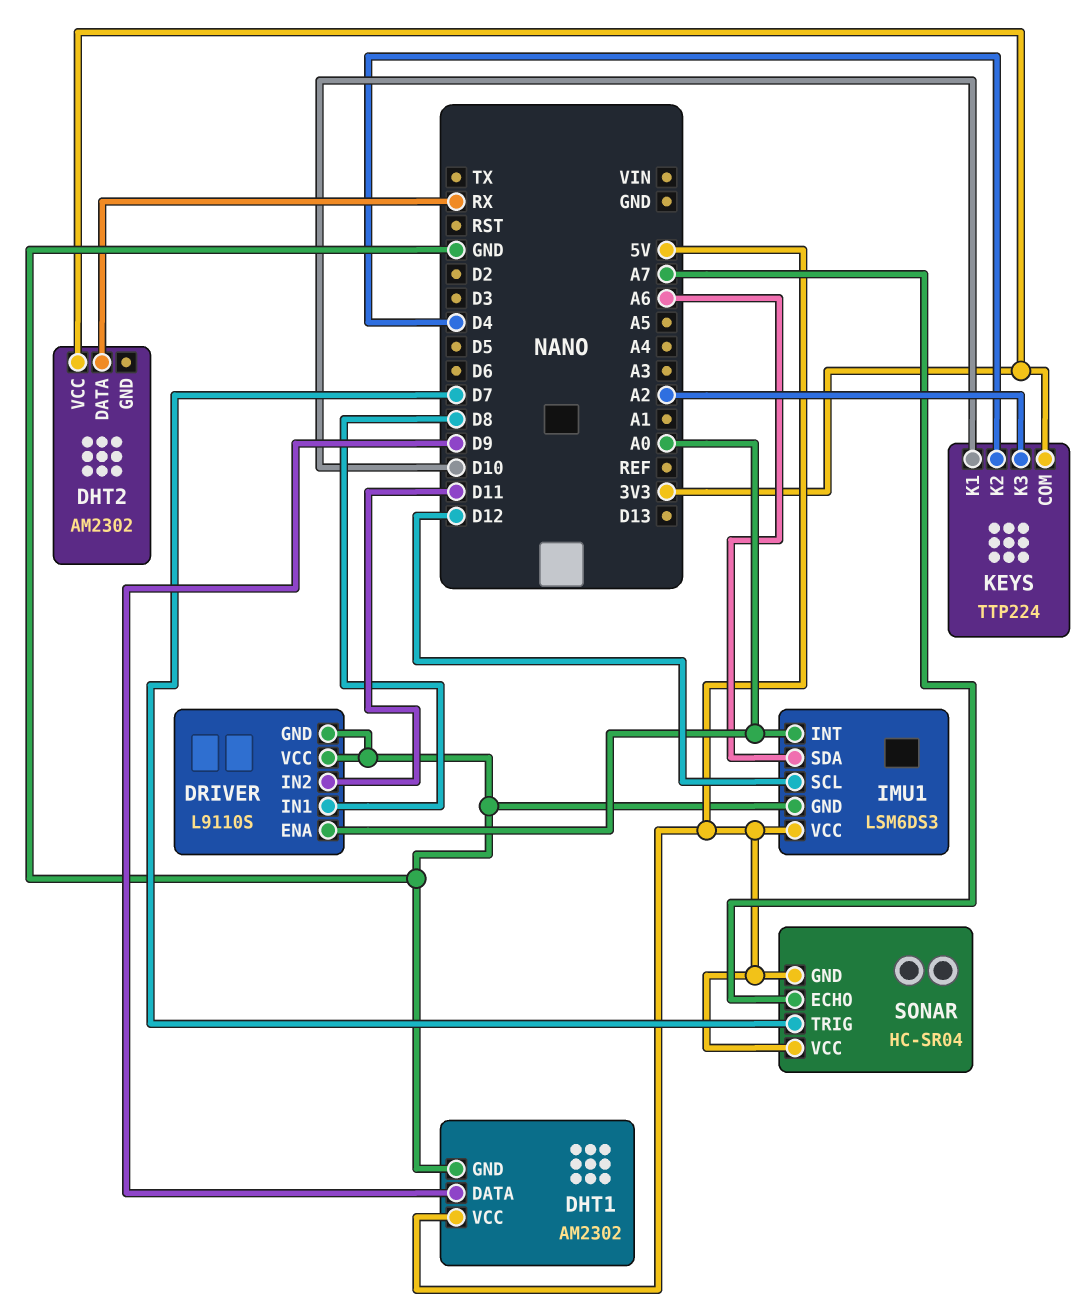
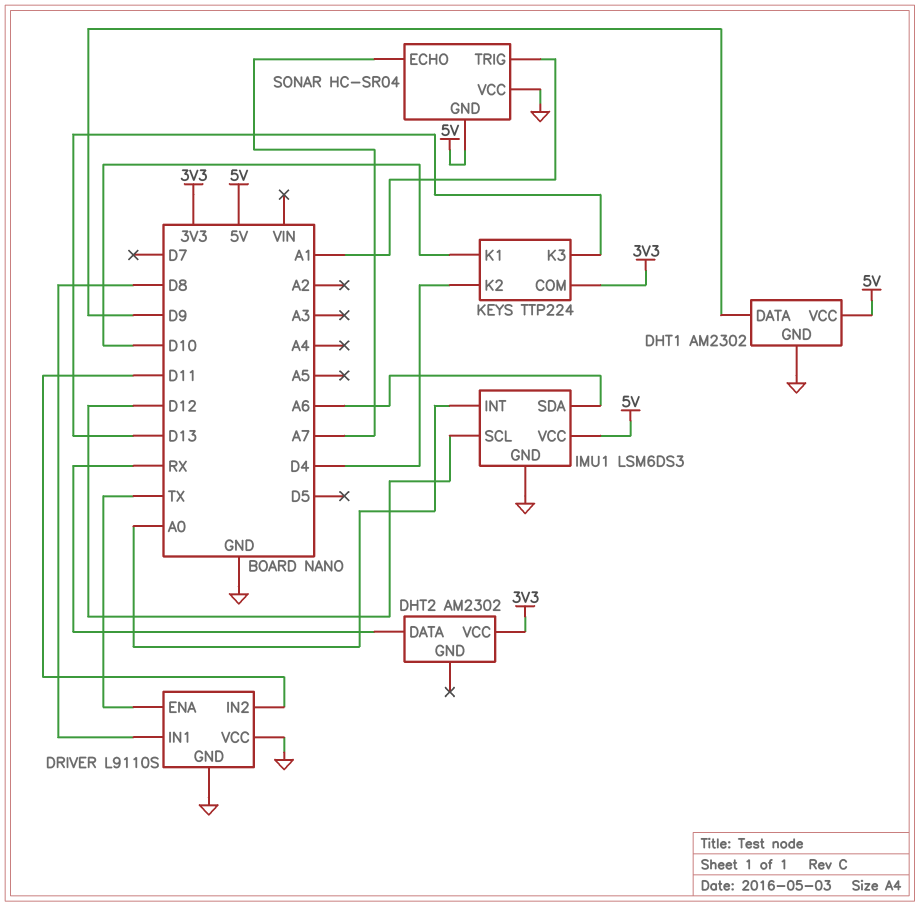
DRIVER pin ENA: A0 -> TX
KEYS pin K3: A2 -> D13
SONAR pin TRIG: D7 -> A1
SONAR pin VCC: 5V -> GND

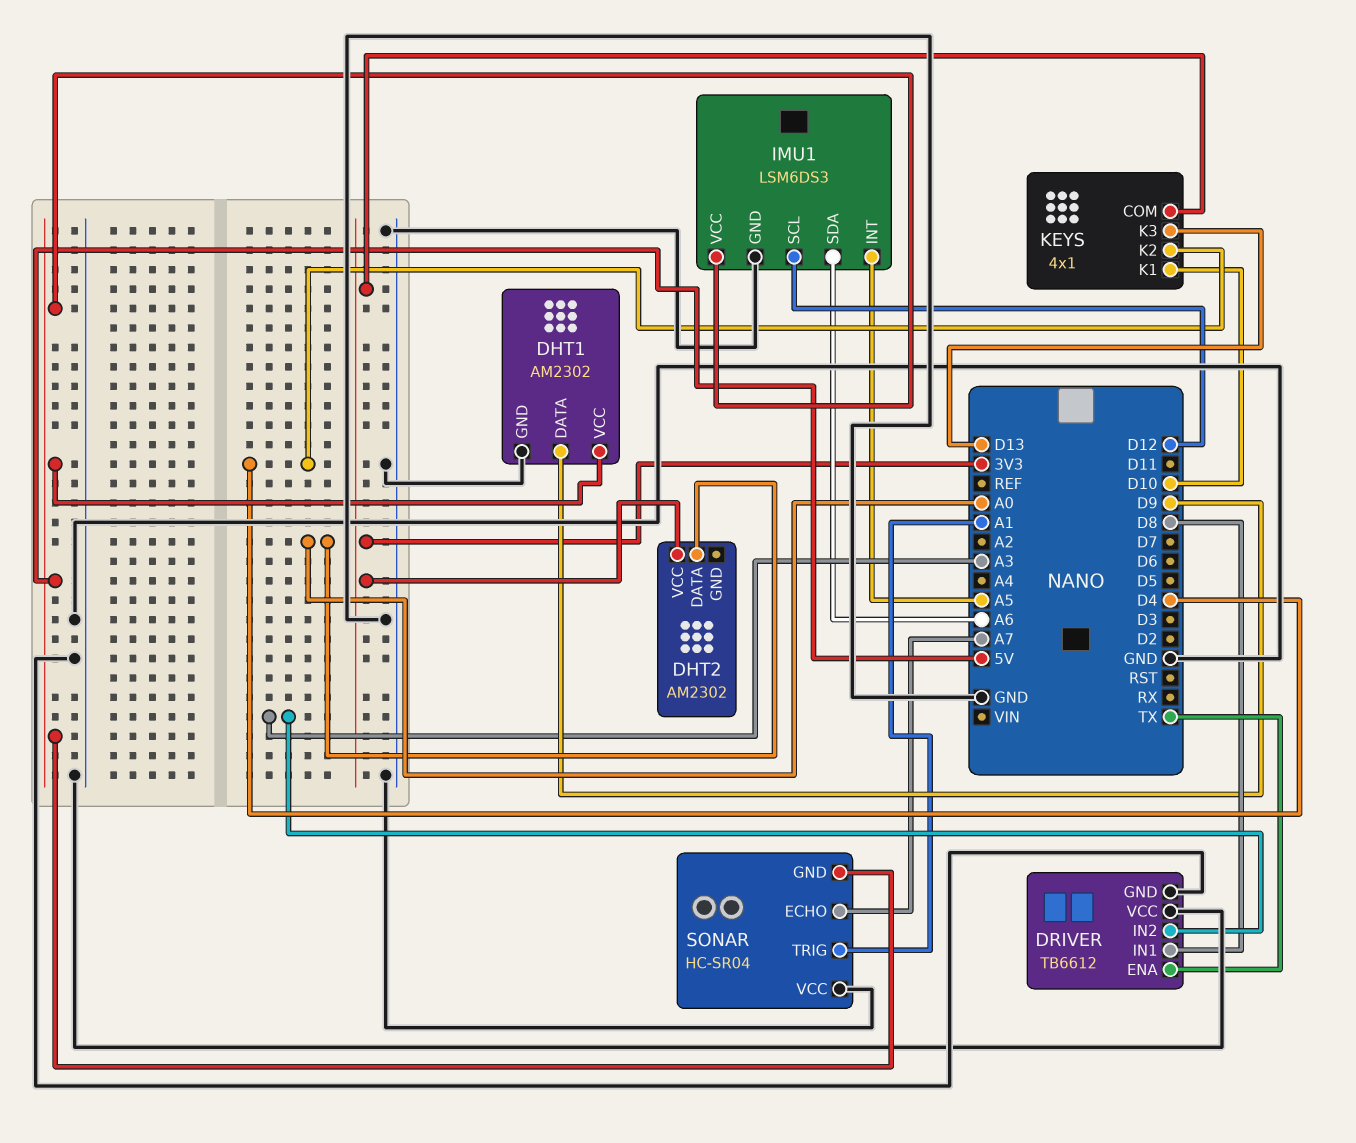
DHT2 pin DATA: RX -> A0
DRIVER: L9110S -> TB6612
DRIVER pin IN2: D11 -> A3
IMU1 pin INT: A0 -> A5
KEYS: TTP224 -> 4x1

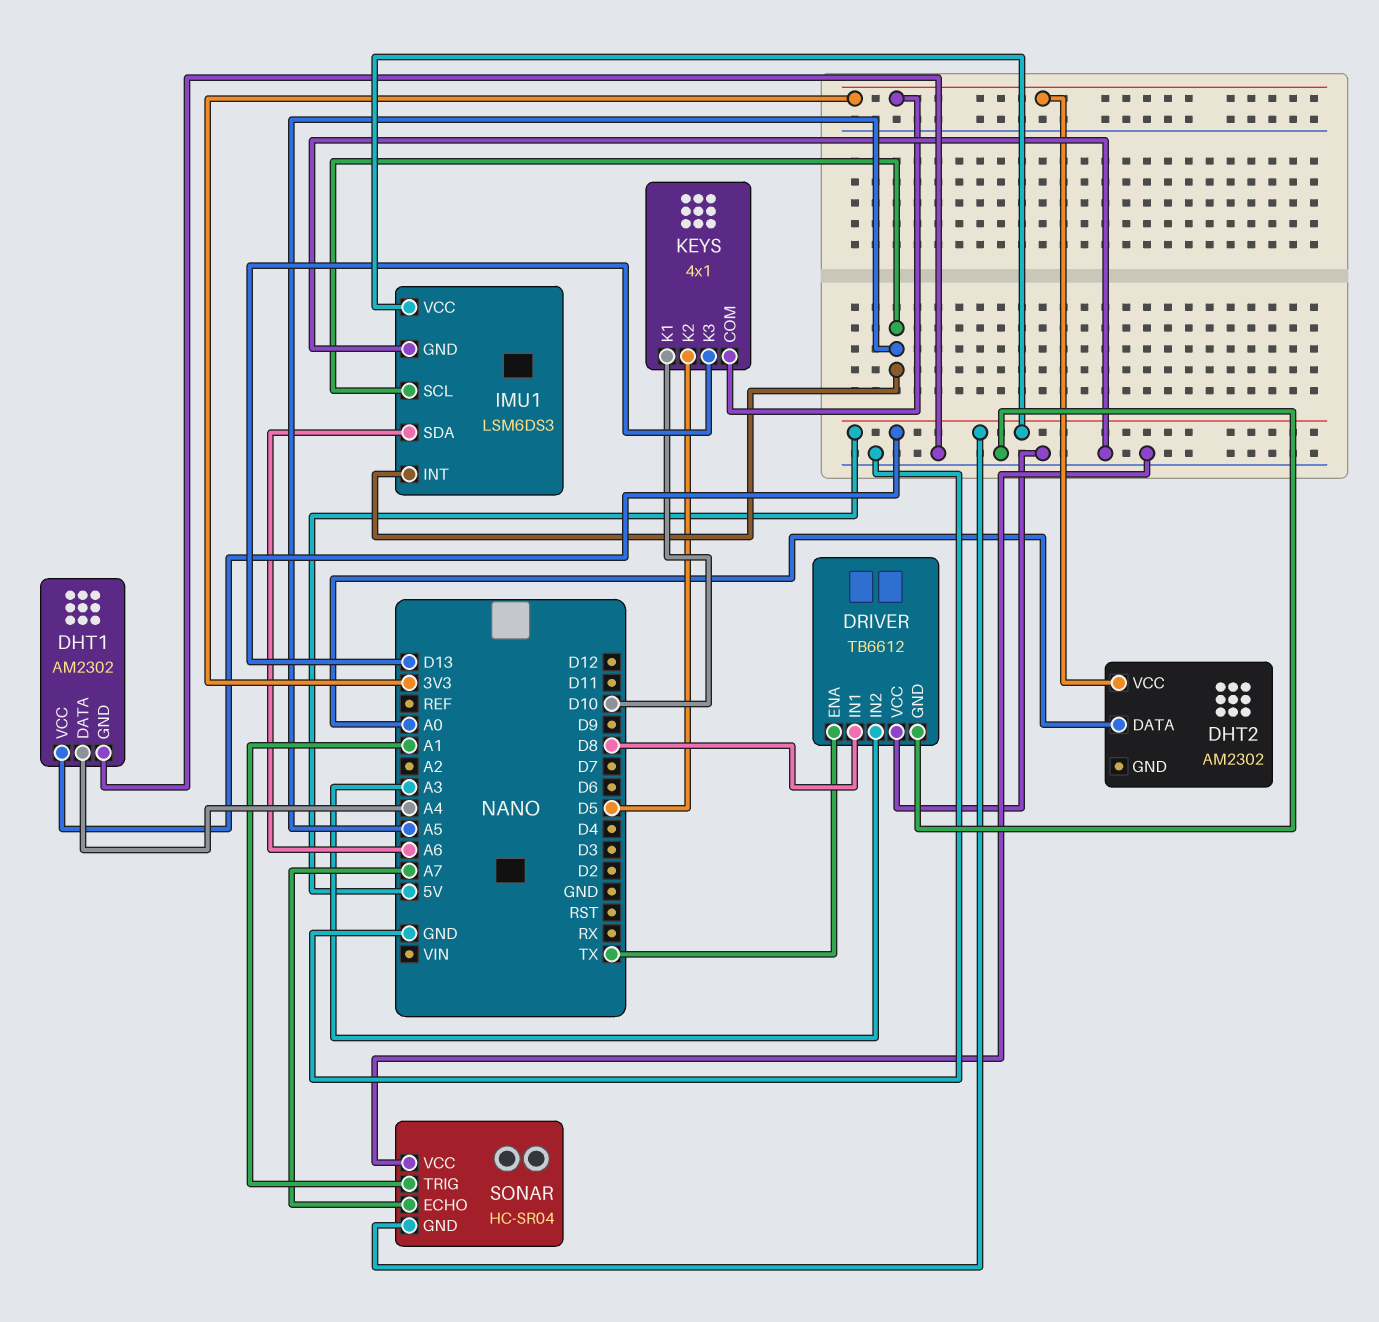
DHT1 pin DATA: D9 -> A4
IMU1 pin SCL: D12 -> A5
KEYS pin K2: D4 -> D5

